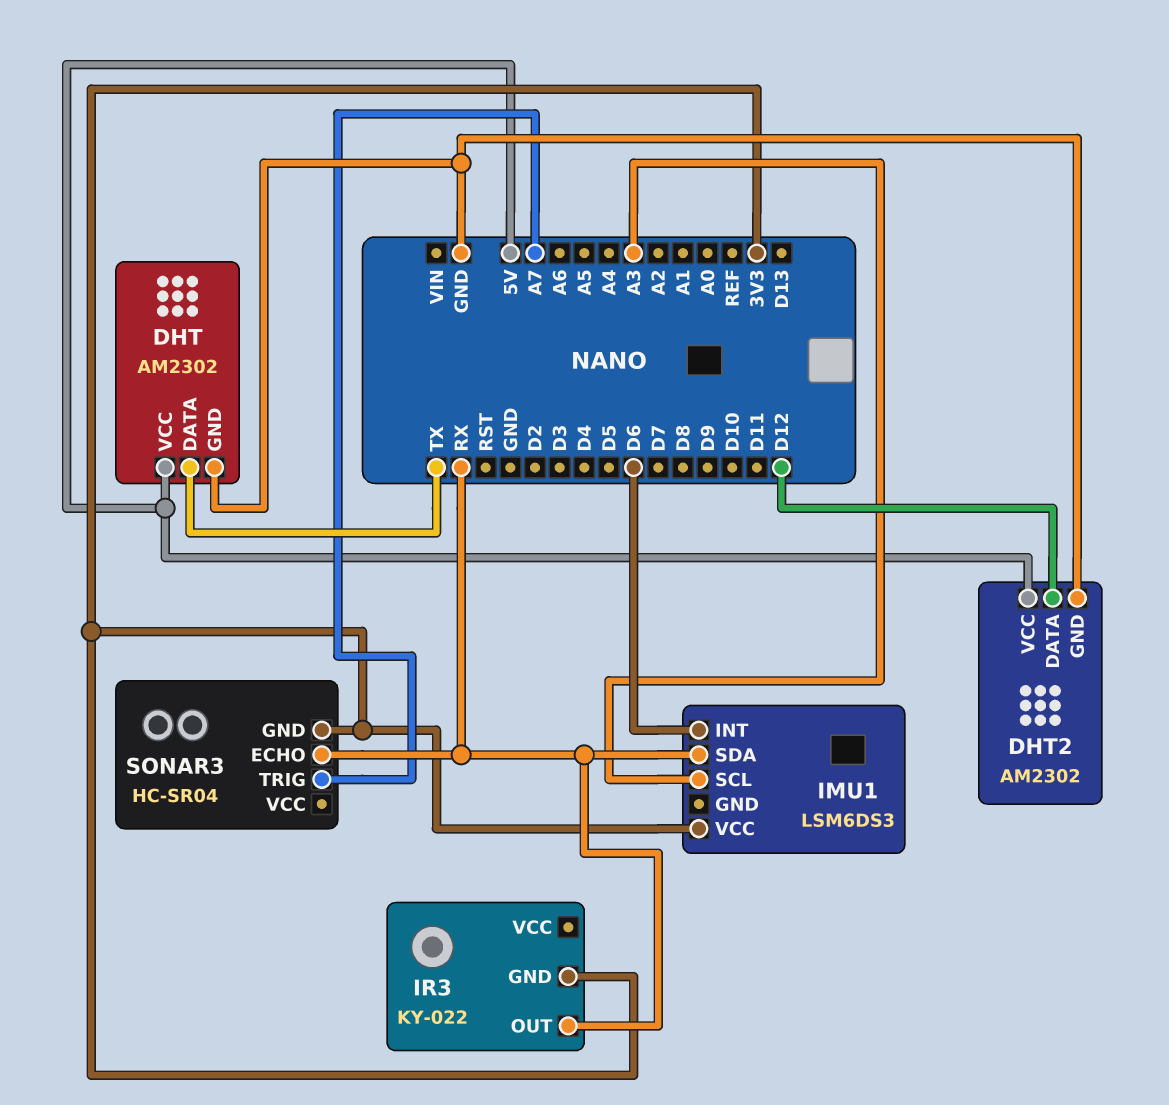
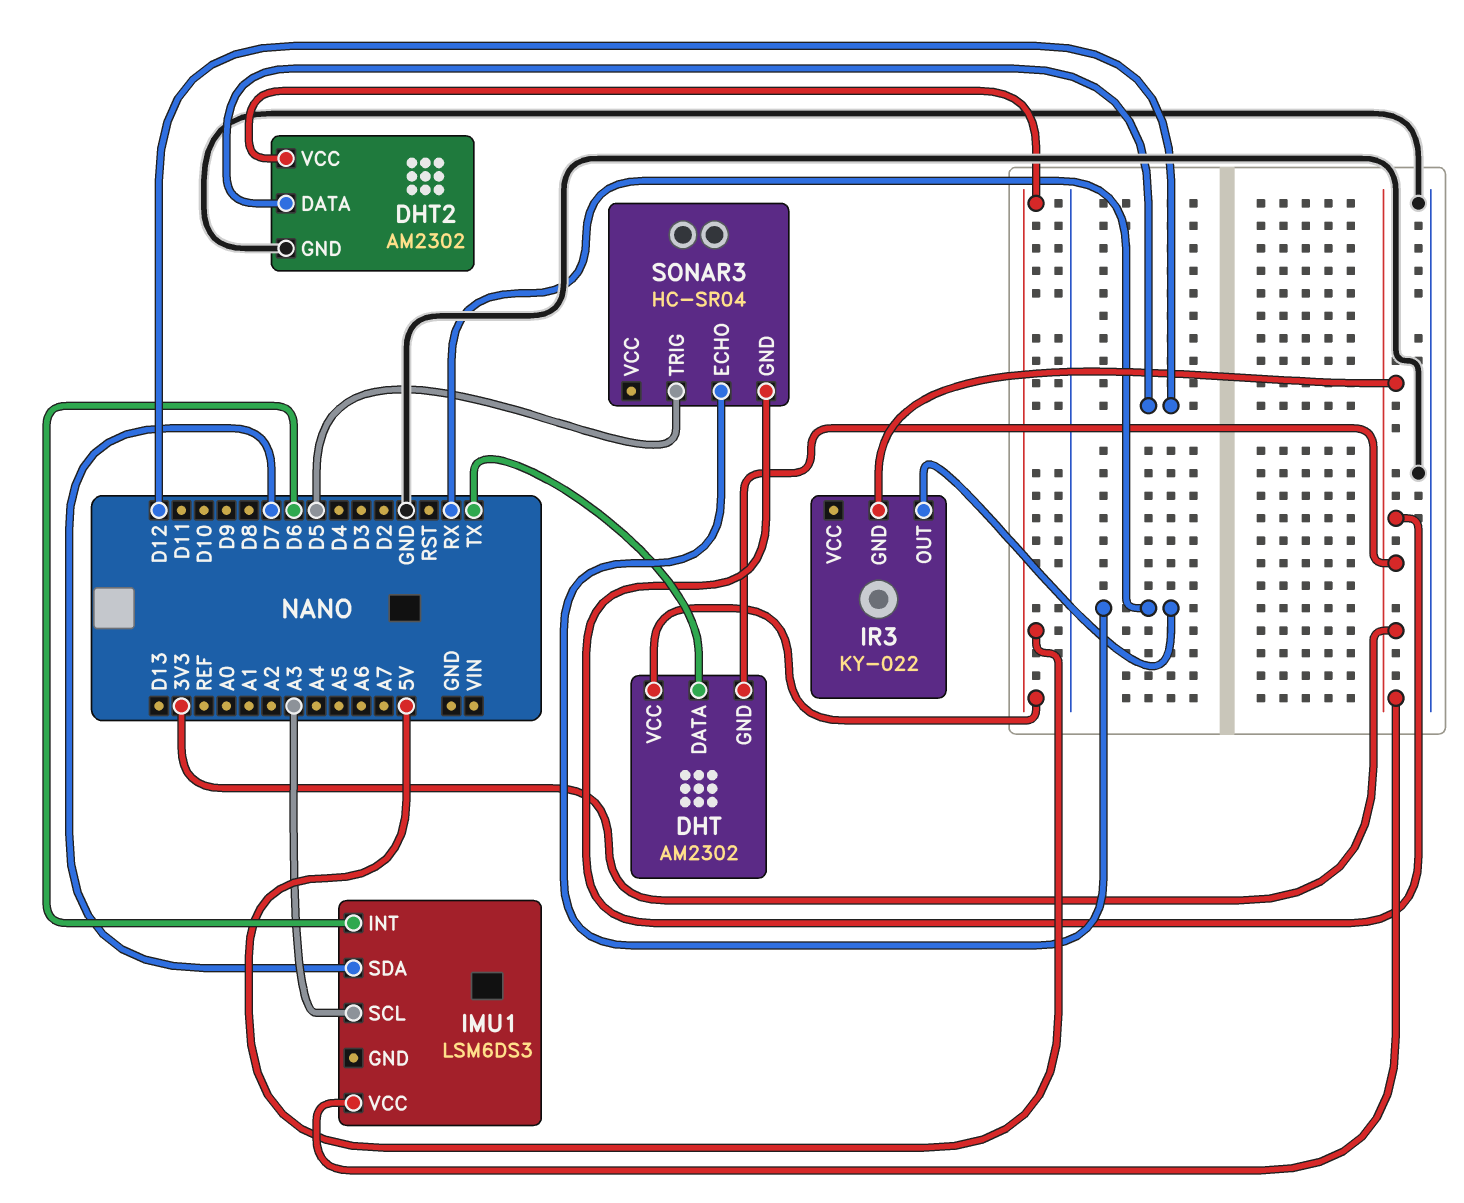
DHT pin GND: GND -> 3V3
IMU1 pin SDA: RX -> D7
SONAR3 pin TRIG: A7 -> D5

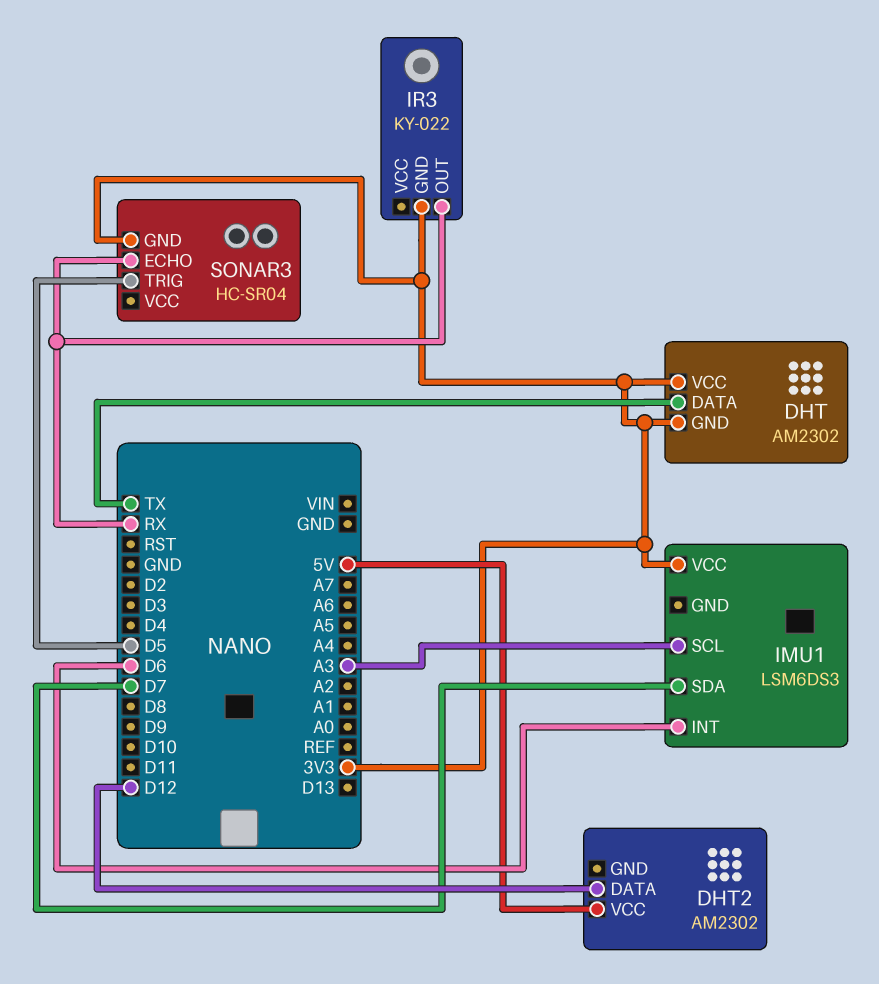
DHT pin VCC: 5V -> 3V3
DHT2 pin GND: GND -> none

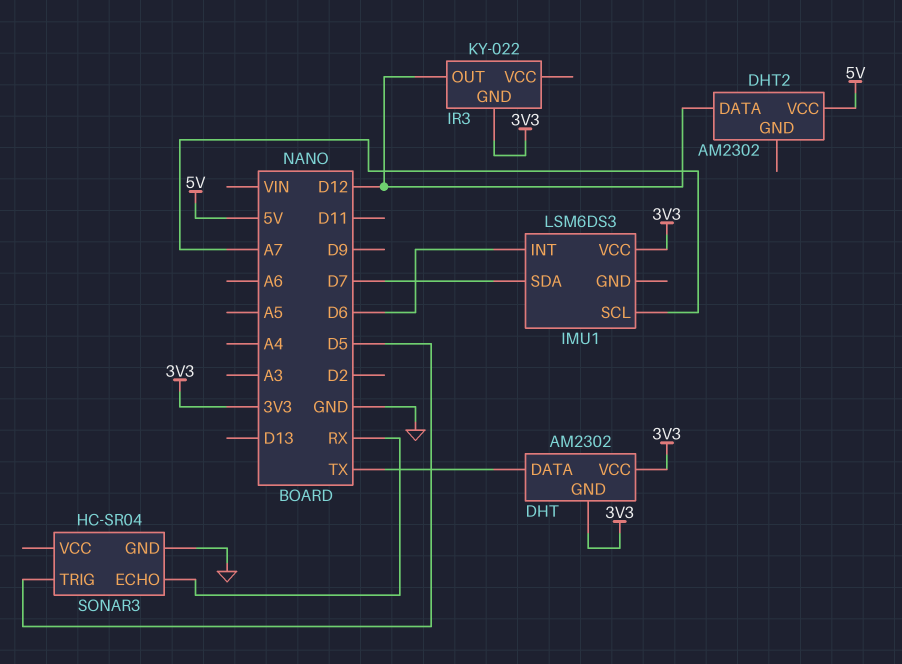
IMU1 pin SCL: A3 -> A7
IR3 pin OUT: RX -> D12
SONAR3 pin GND: 3V3 -> GND

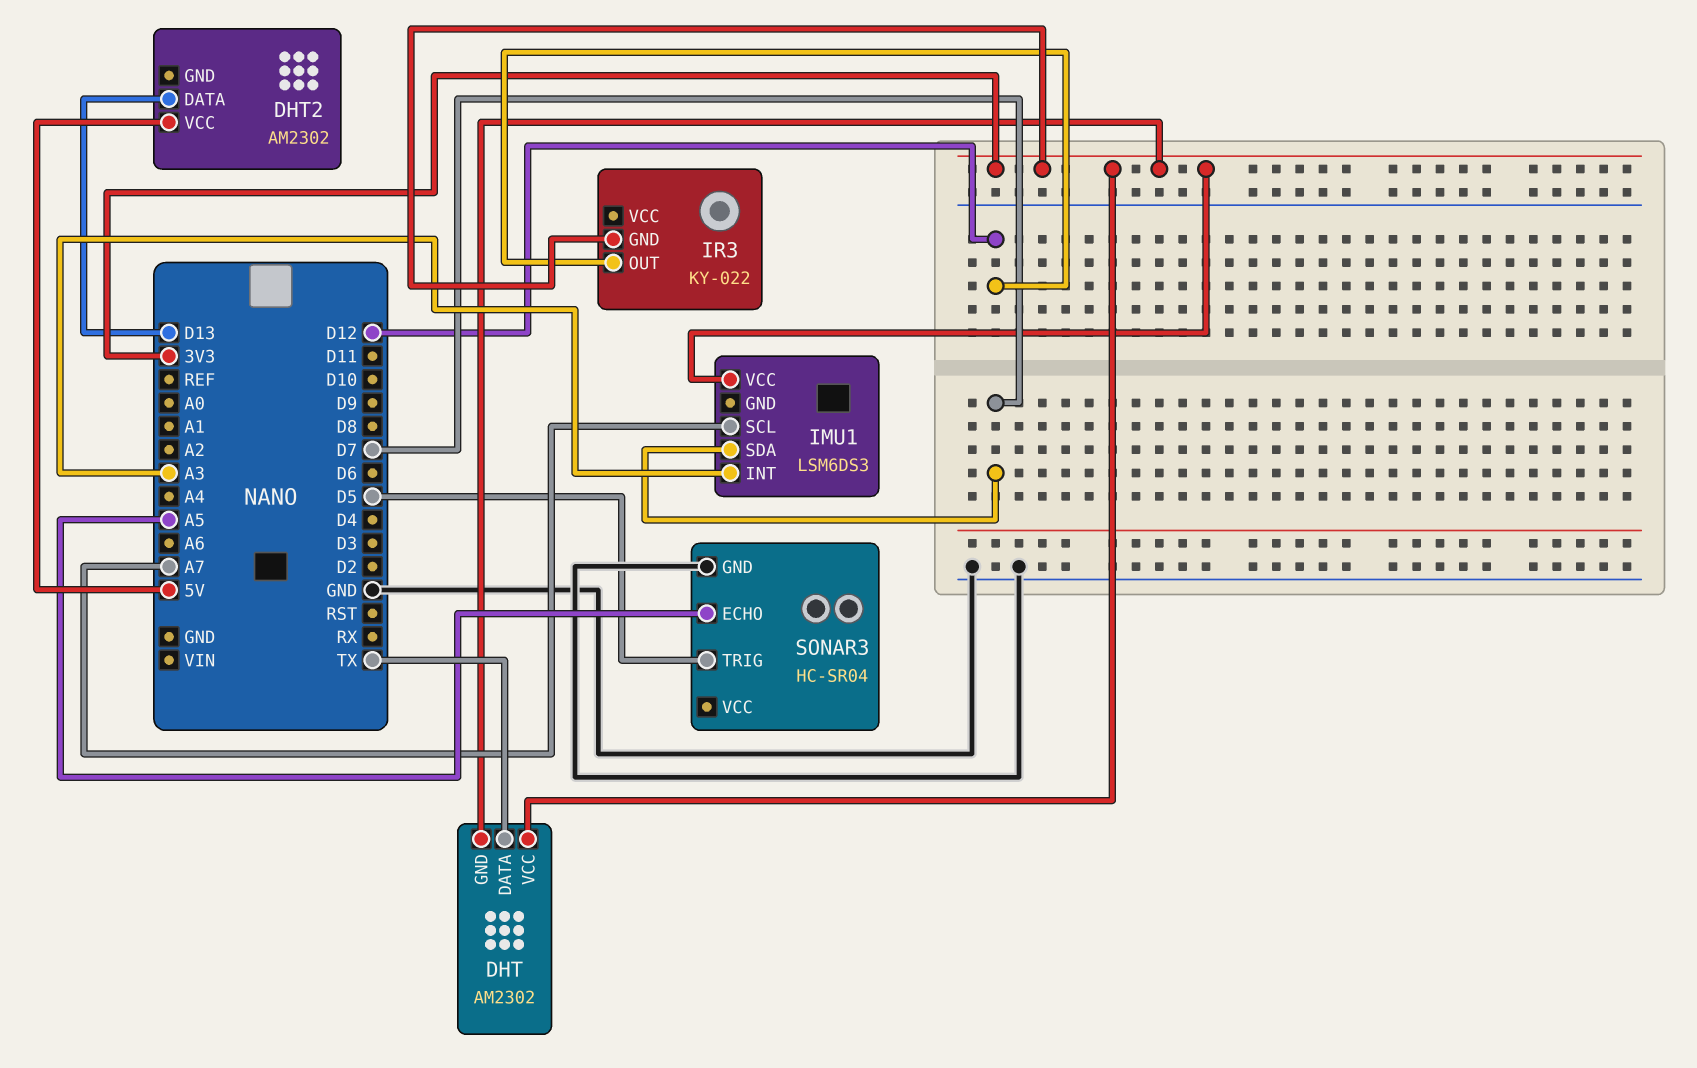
DHT2 pin DATA: D12 -> D13
IMU1 pin INT: D6 -> A3
SONAR3 pin ECHO: RX -> A5

